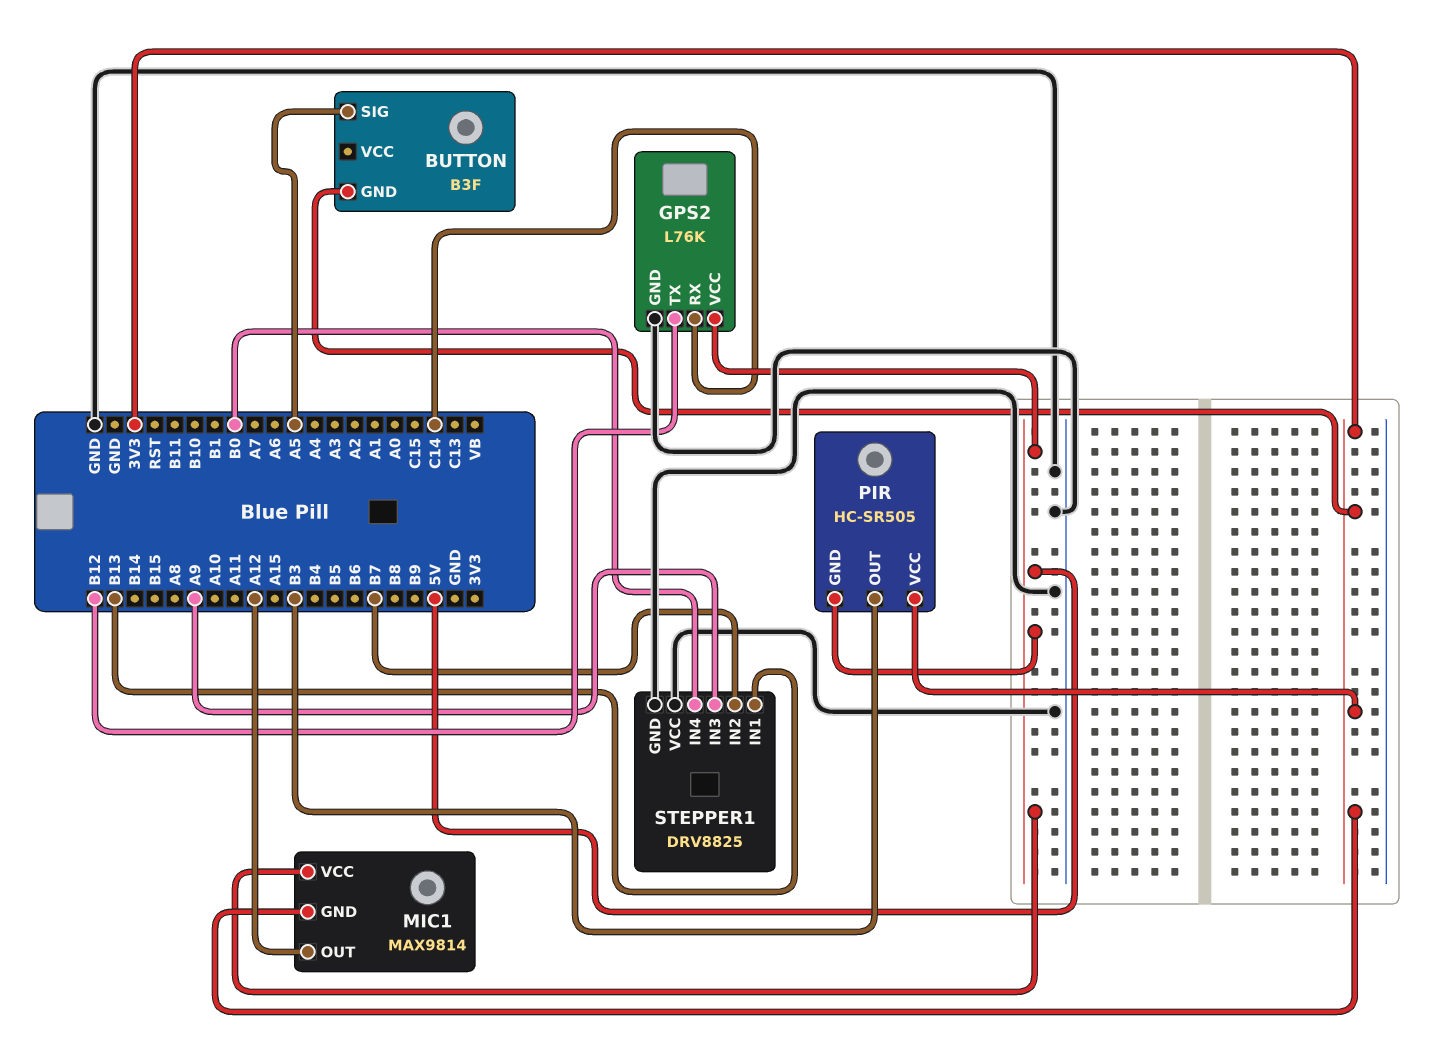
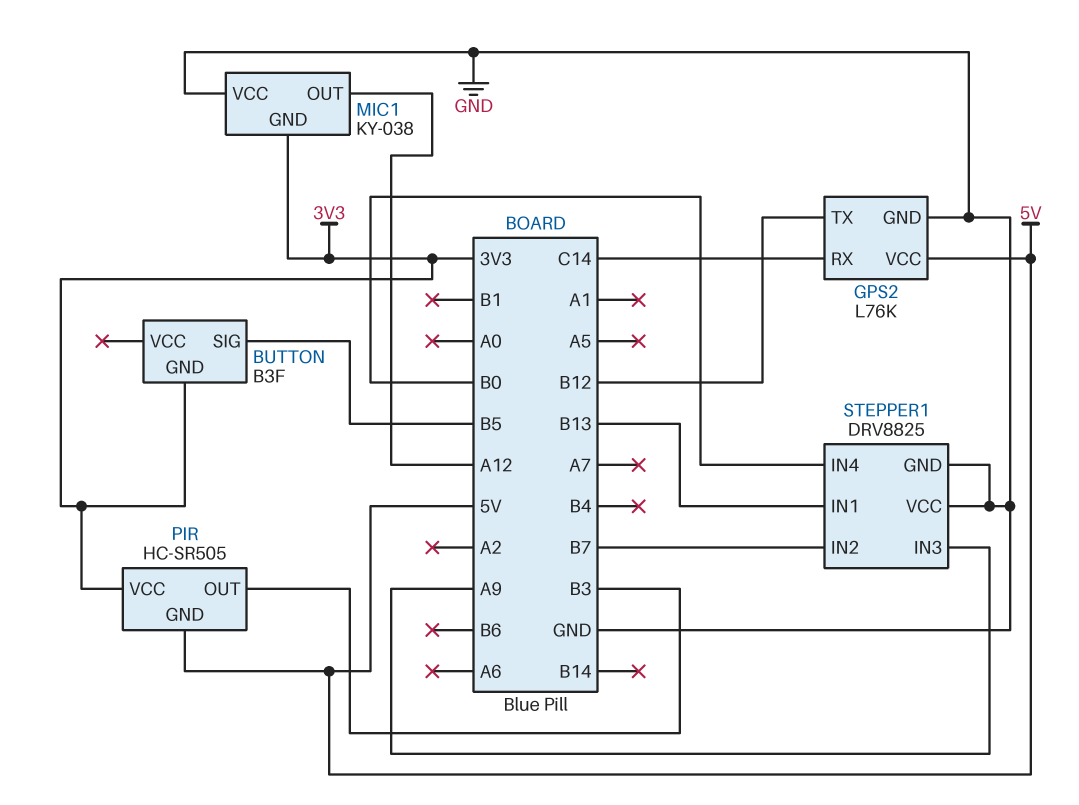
BUTTON pin SIG: A5 -> B5
MIC1: MAX9814 -> KY-038
MIC1 pin VCC: 5V -> GND

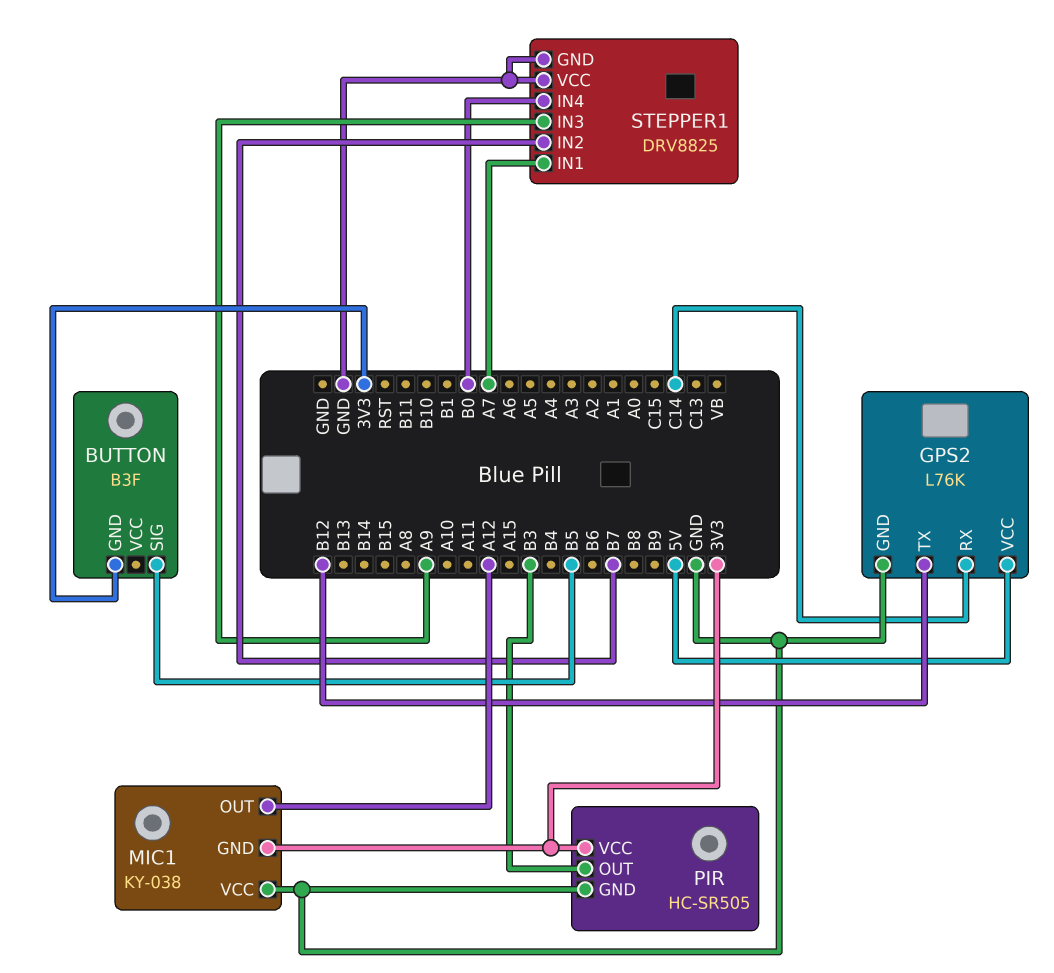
PIR pin GND: 5V -> GND
STEPPER1 pin IN1: B13 -> A7

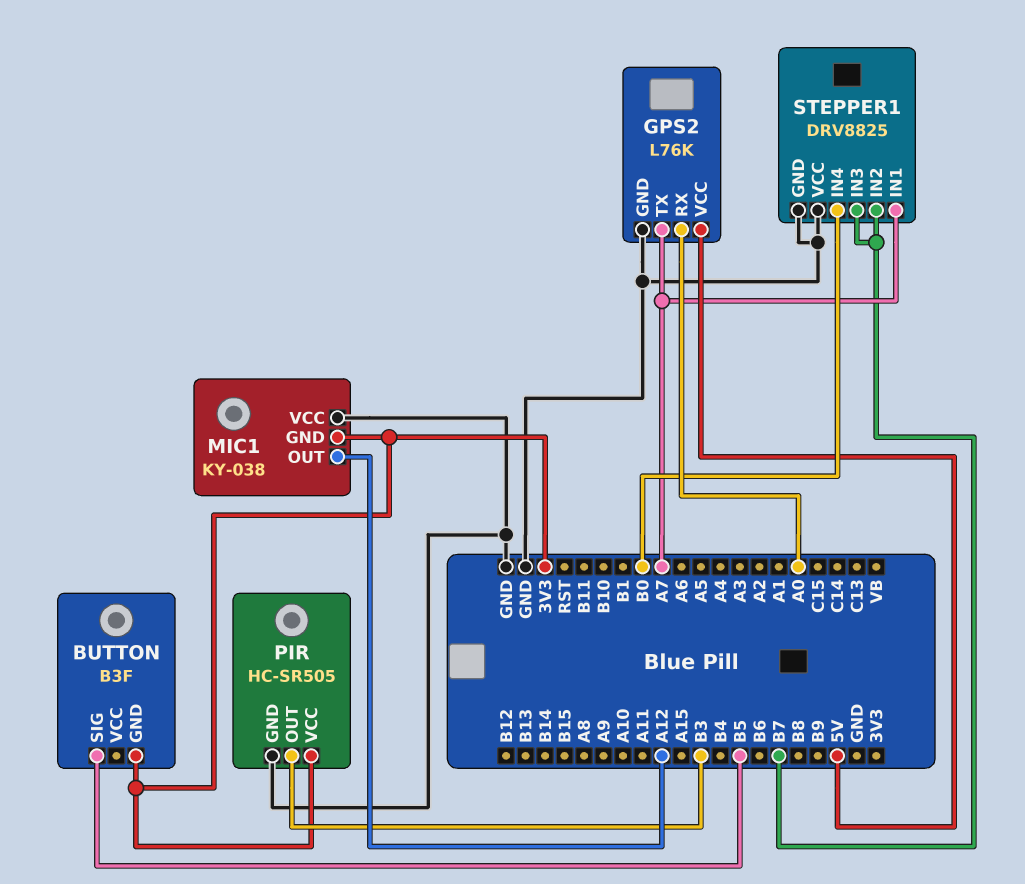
GPS2 pin RX: C14 -> A0
GPS2 pin TX: B12 -> A7
STEPPER1 pin IN3: A9 -> B7

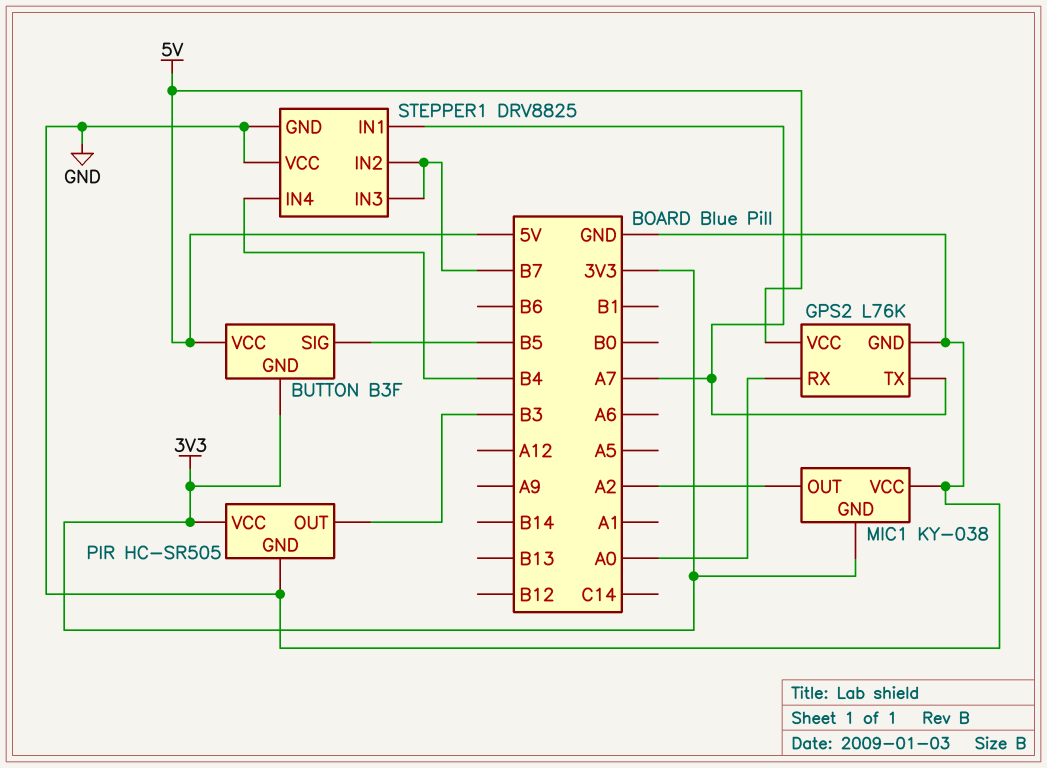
BUTTON pin VCC: none -> 5V
MIC1 pin OUT: A12 -> A2
STEPPER1 pin IN4: B0 -> B4

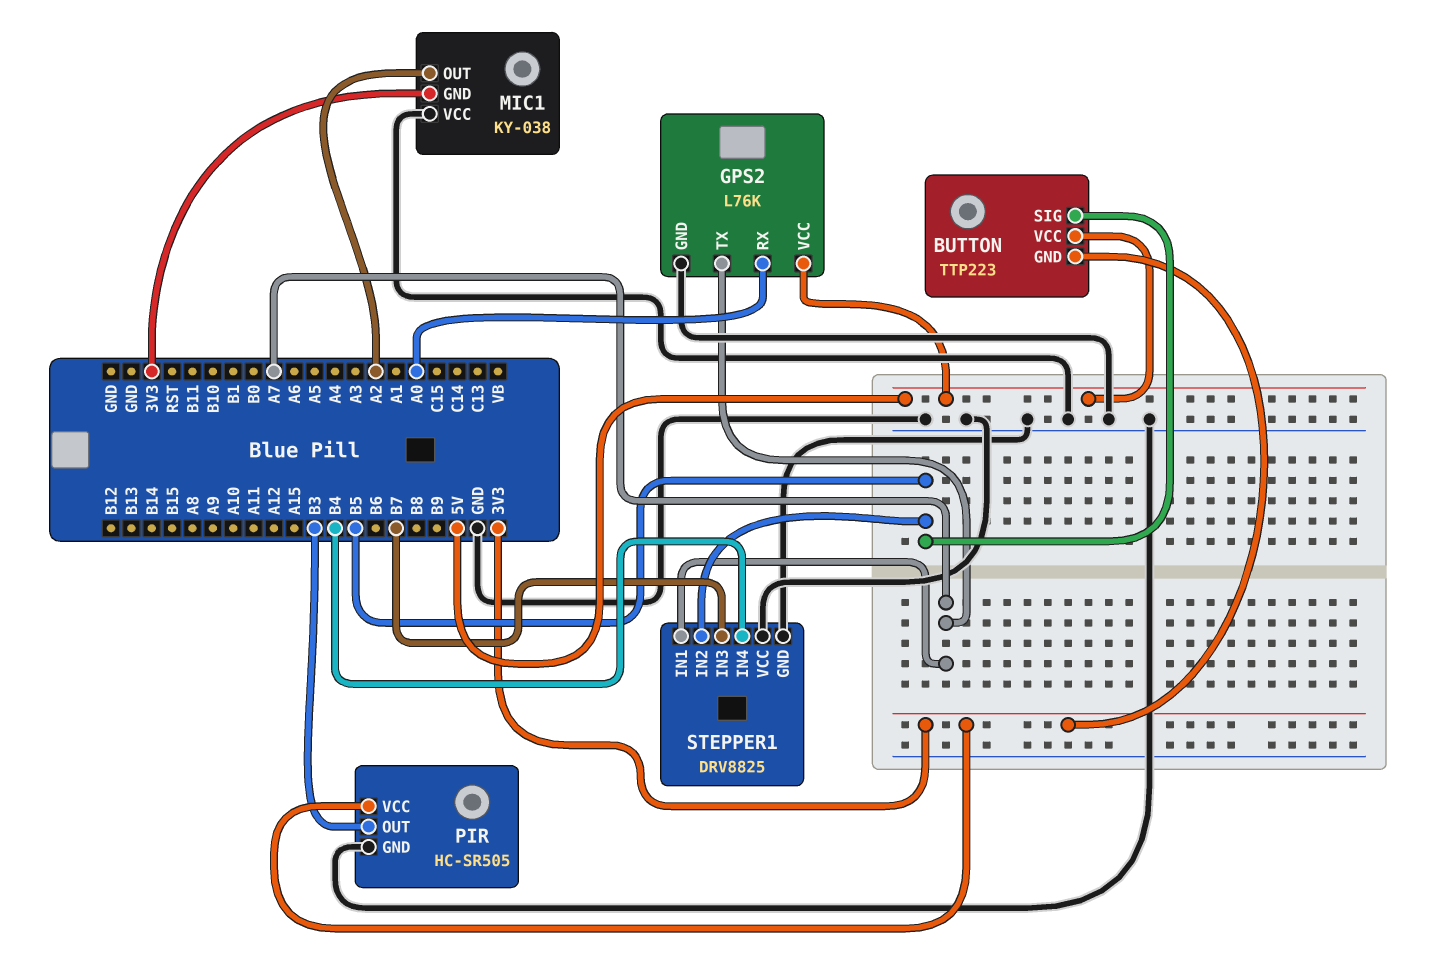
BUTTON: B3F -> TTP223
STEPPER1 pin IN2: B7 -> B5

